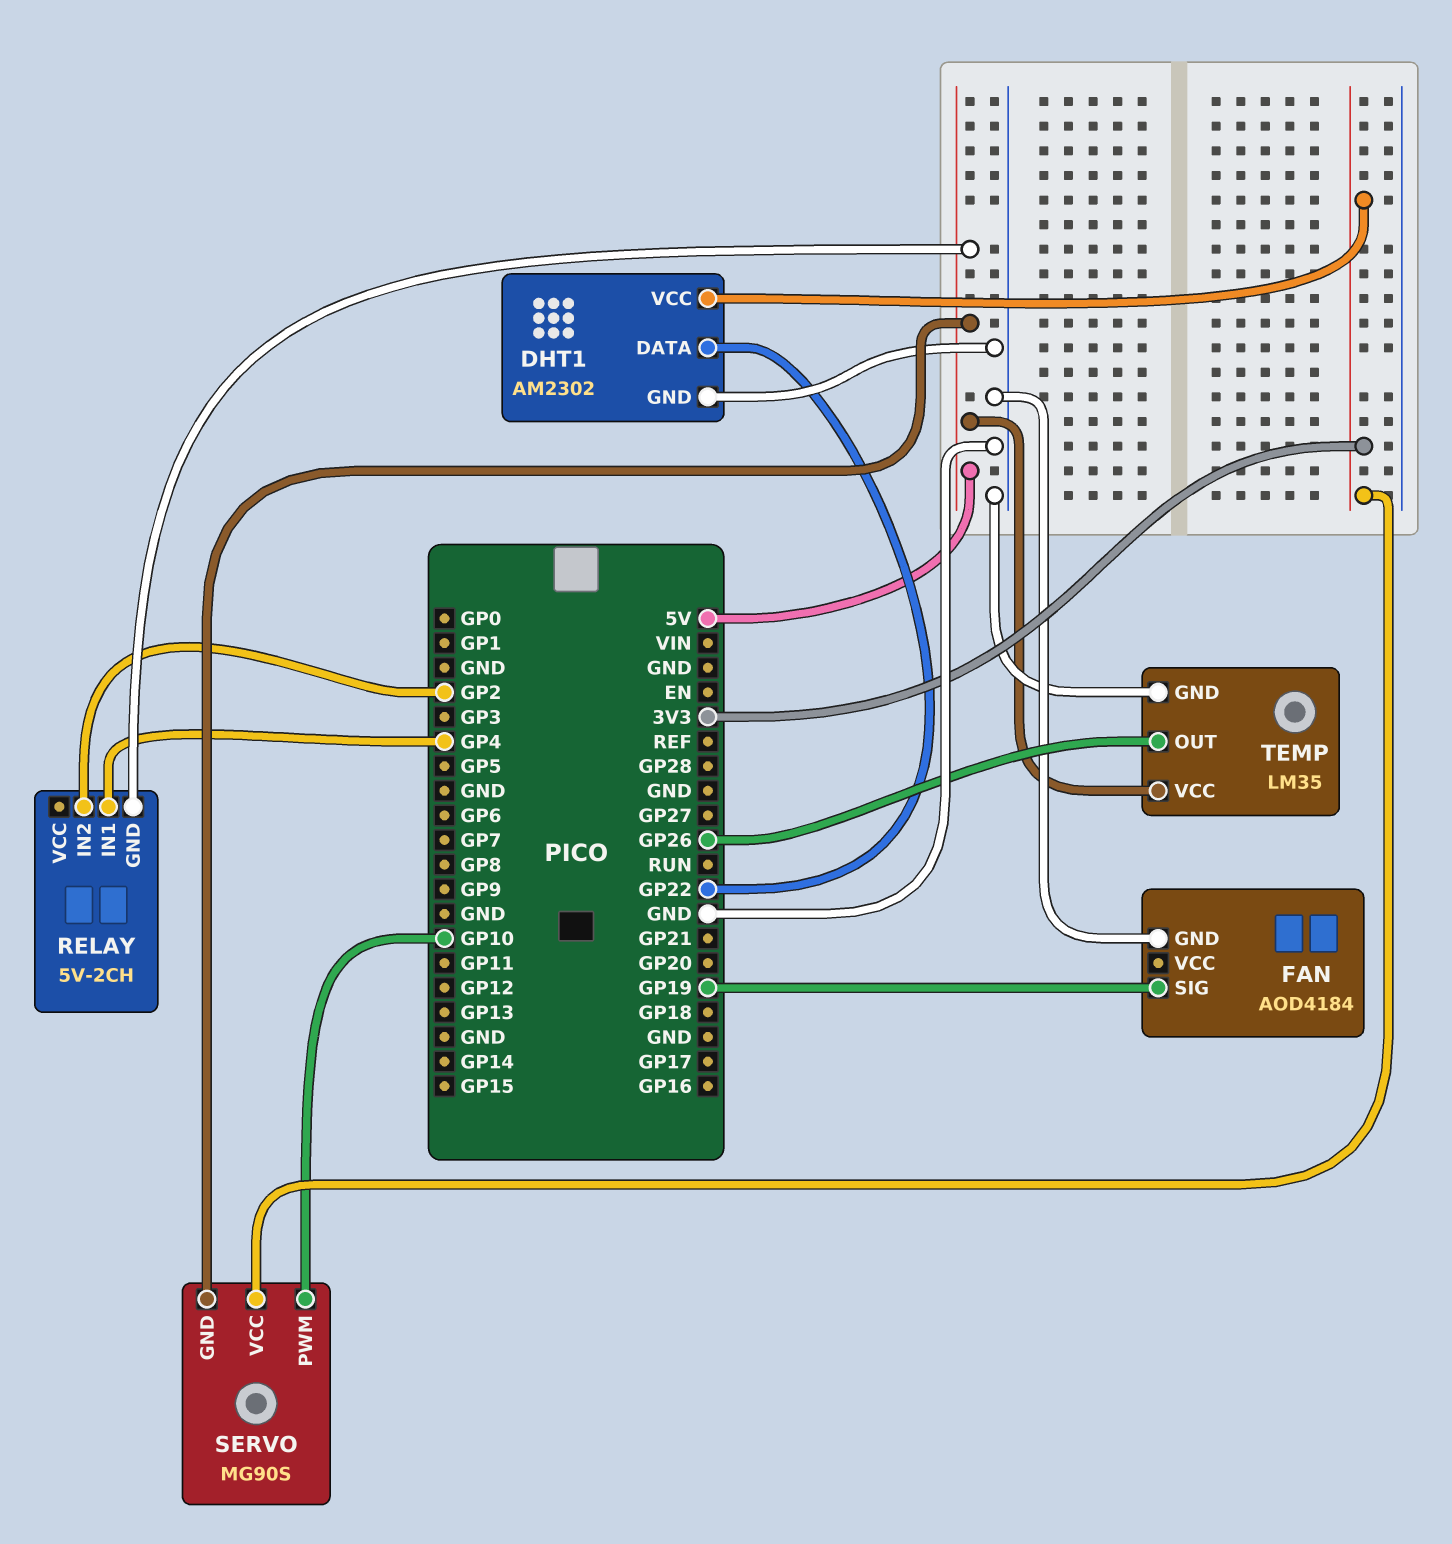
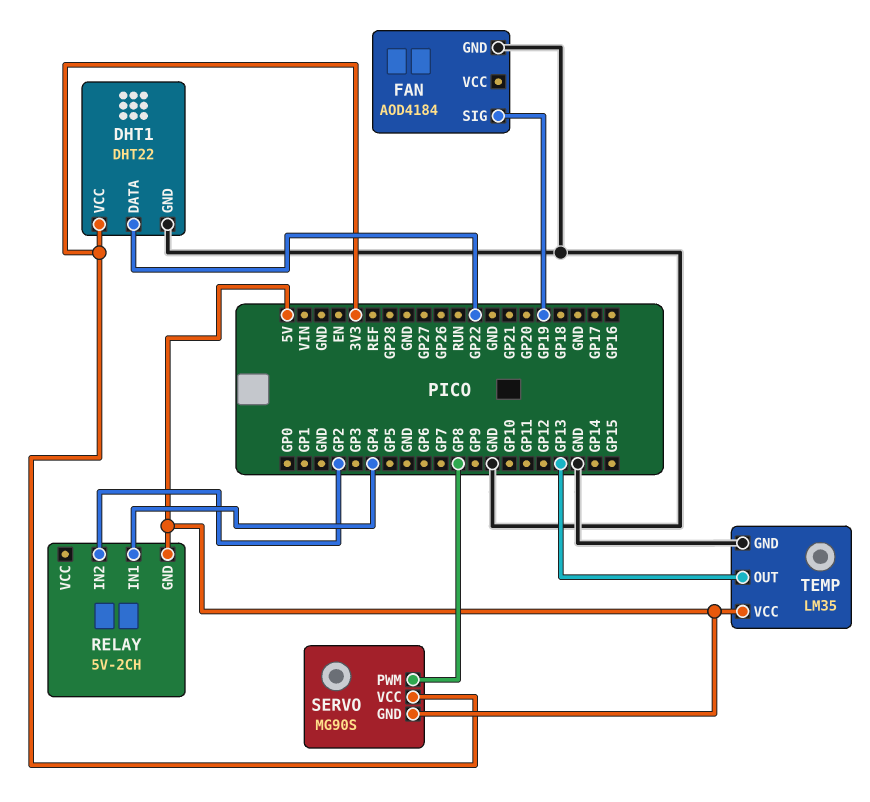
DHT1: AM2302 -> DHT22
SERVO pin PWM: GP10 -> GP8
TEMP pin OUT: GP26 -> GP13

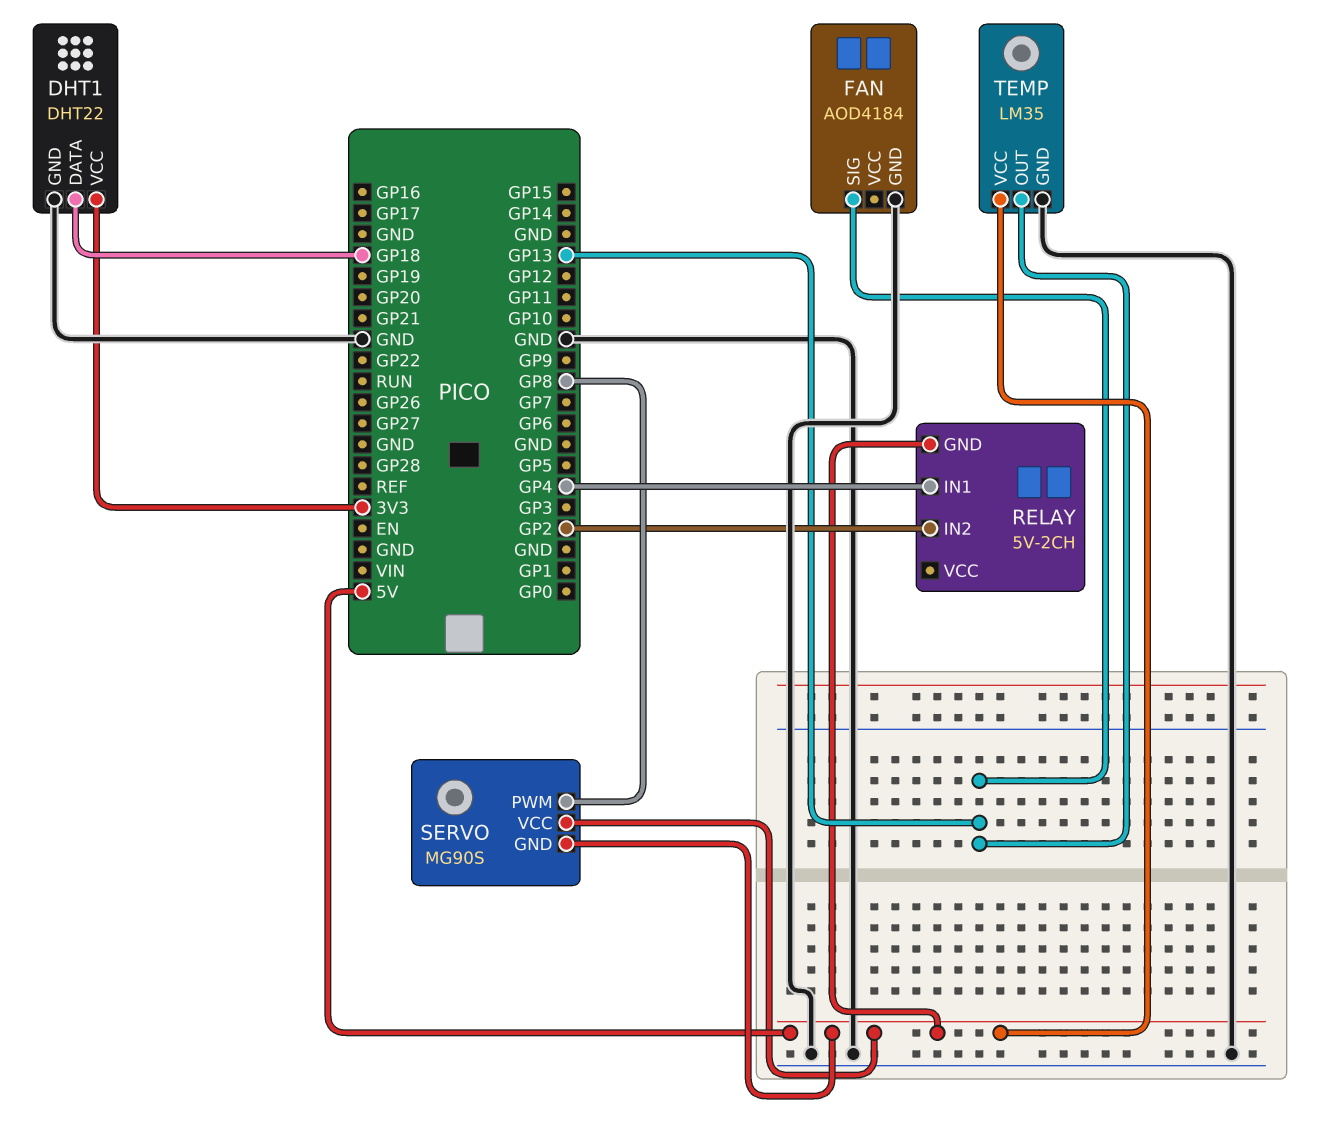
DHT1 pin DATA: GP22 -> GP18
FAN pin SIG: GP19 -> GP13
SERVO pin VCC: 3V3 -> 5V

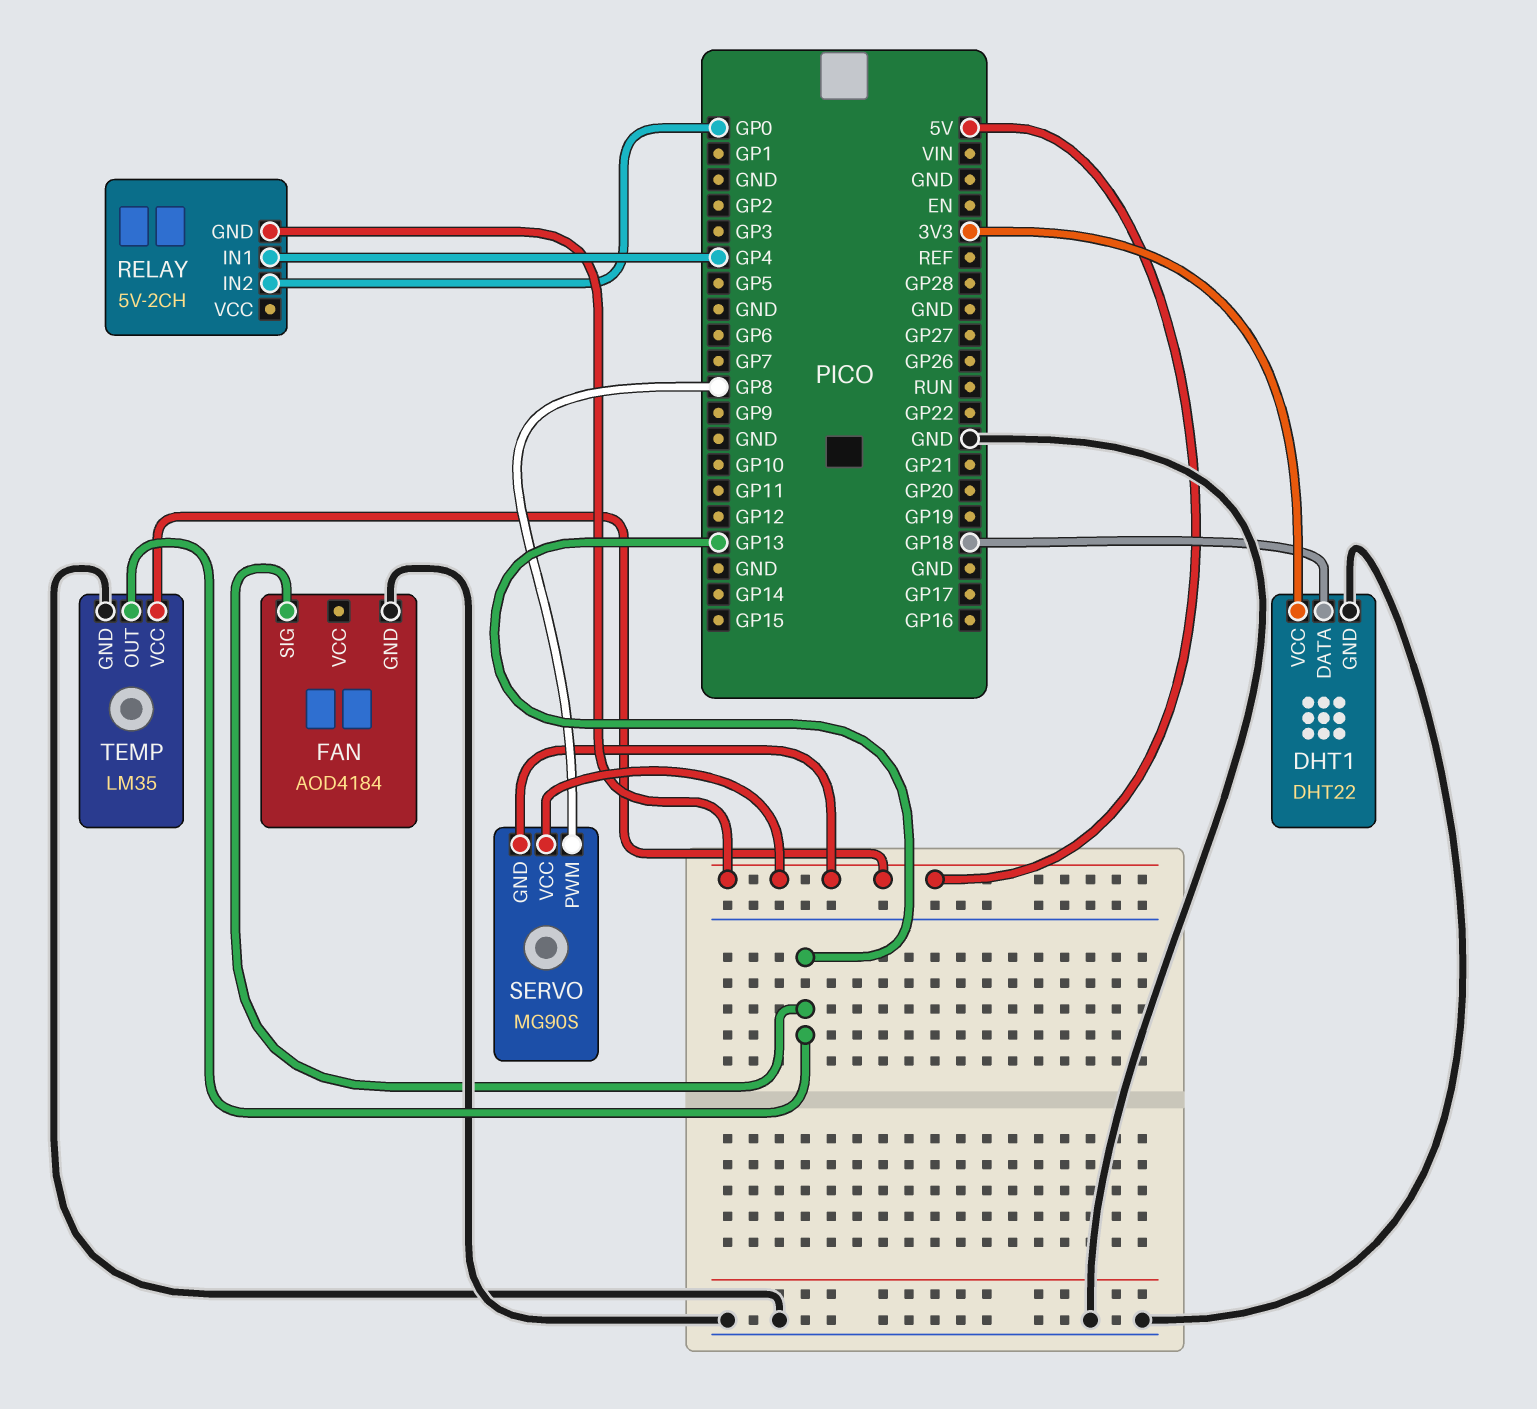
RELAY pin IN2: GP2 -> GP0

